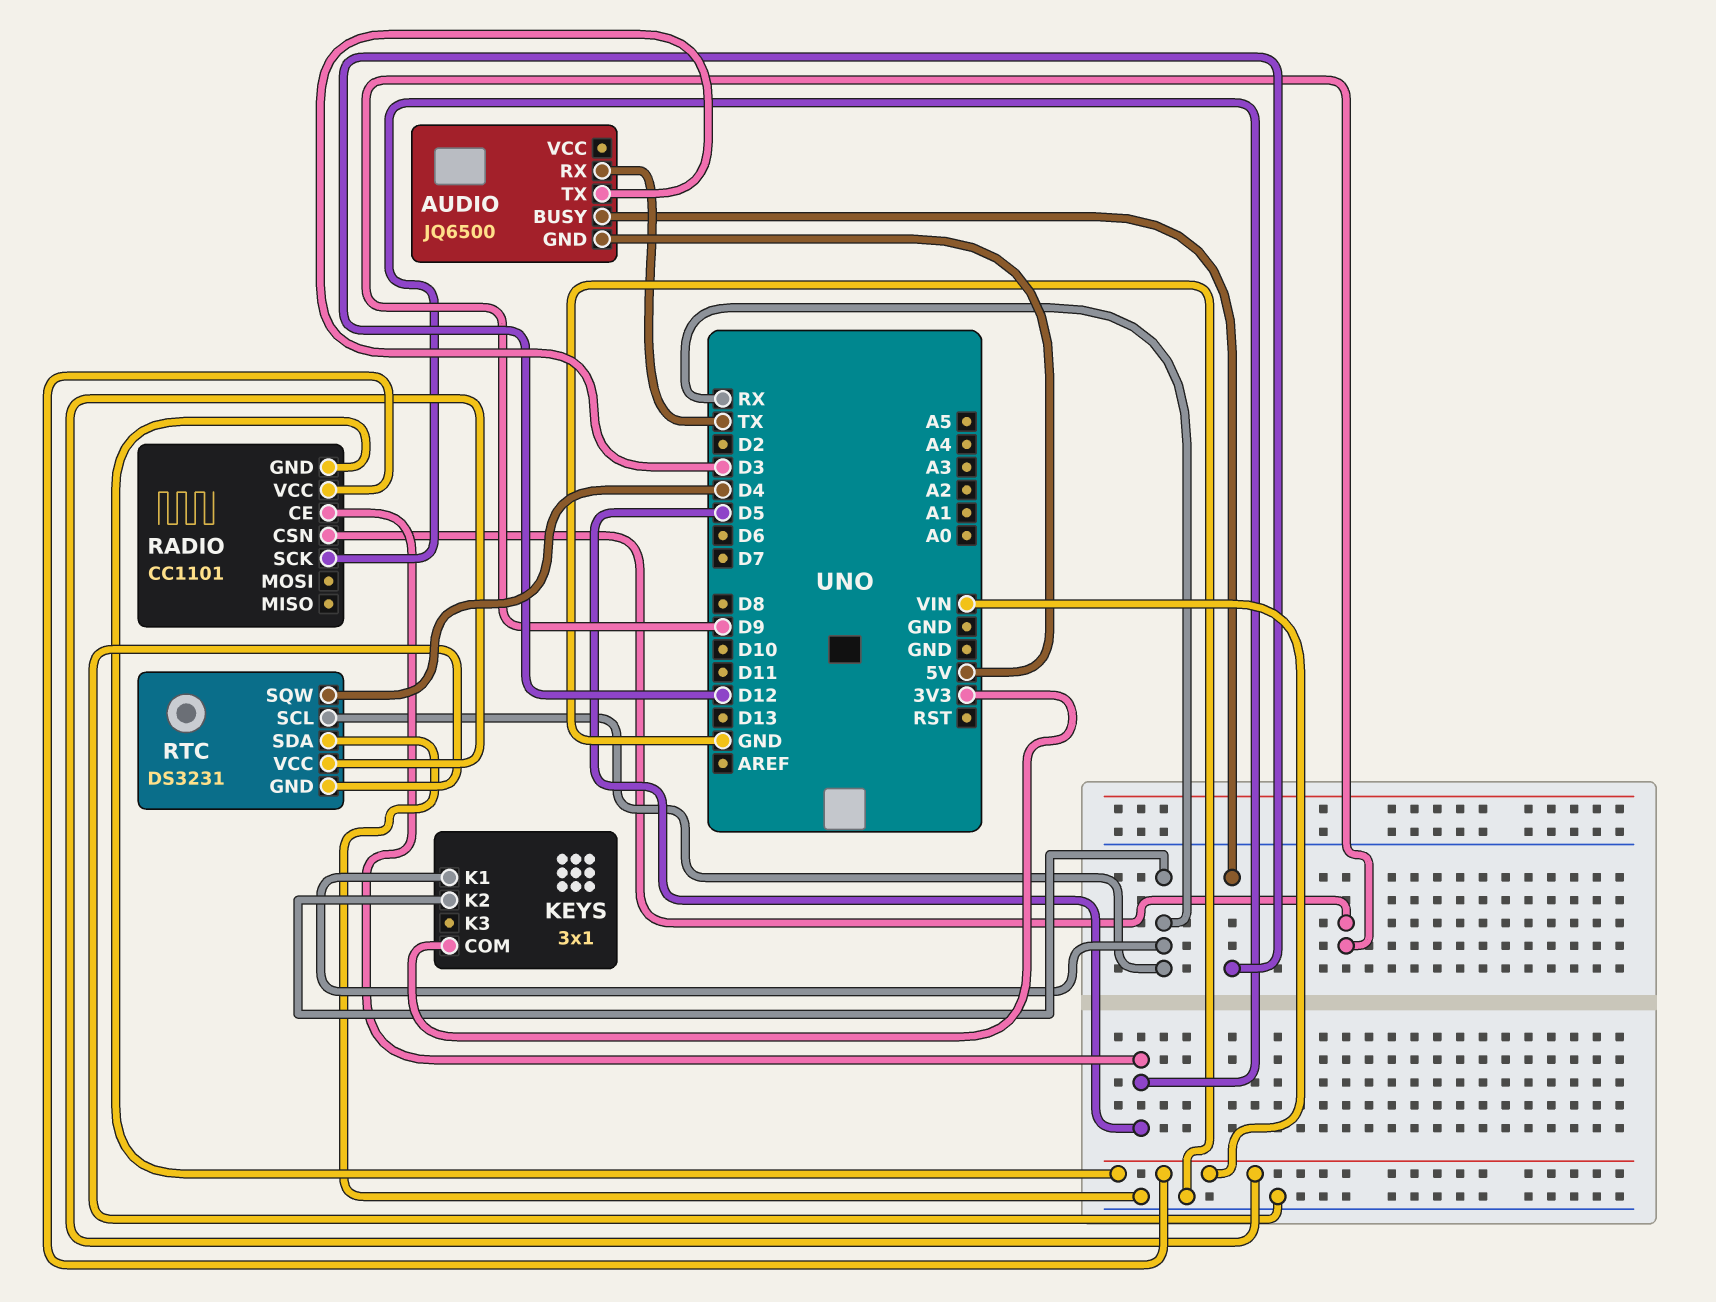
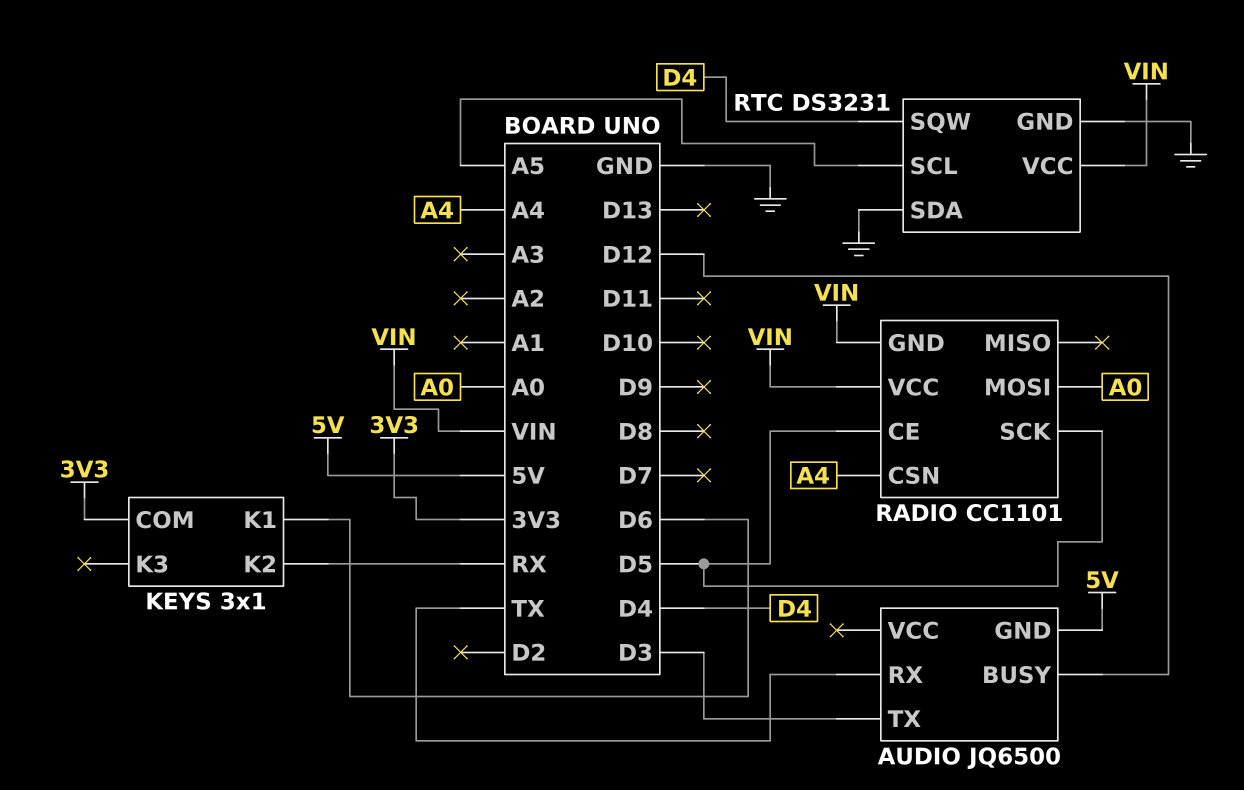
KEYS pin K1: RX -> D6
RADIO pin CSN: D9 -> A4
RADIO pin MOSI: none -> A0
RTC pin SCL: RX -> A5

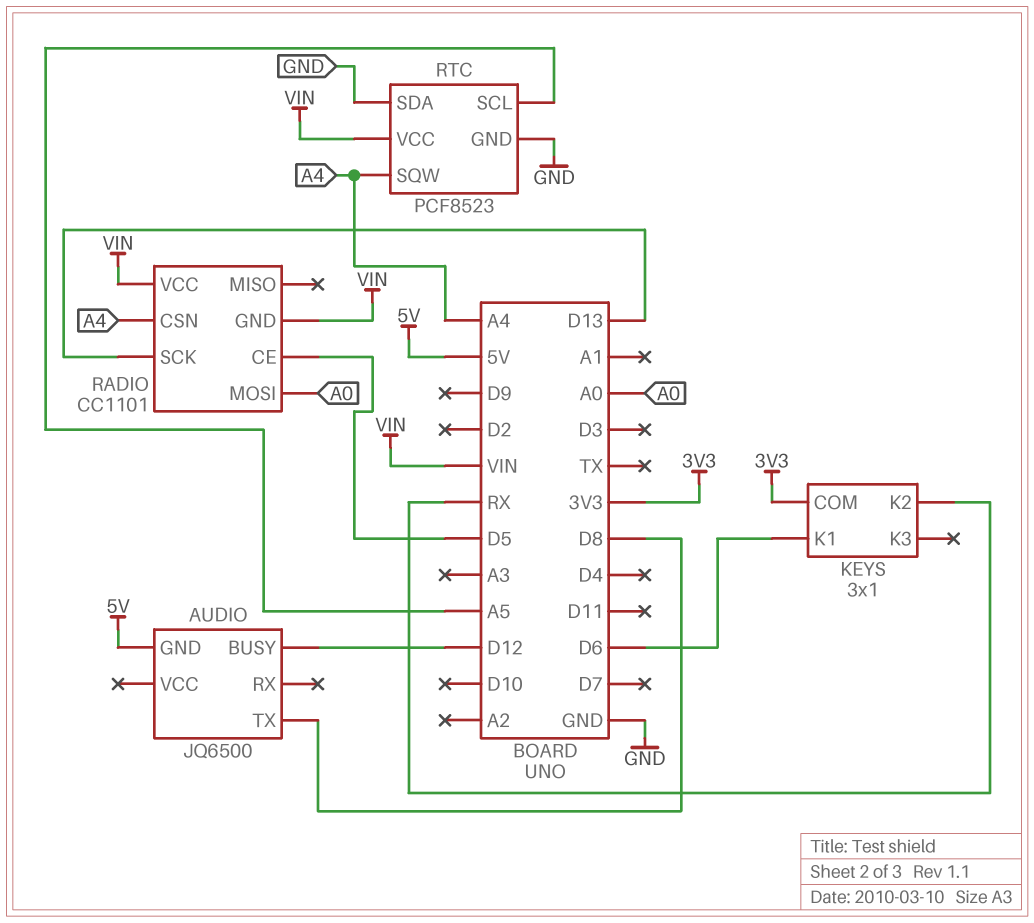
AUDIO pin RX: TX -> none
AUDIO pin TX: D3 -> D8
RADIO pin SCK: D5 -> D13
RTC: DS3231 -> PCF8523
RTC pin SQW: D4 -> A4

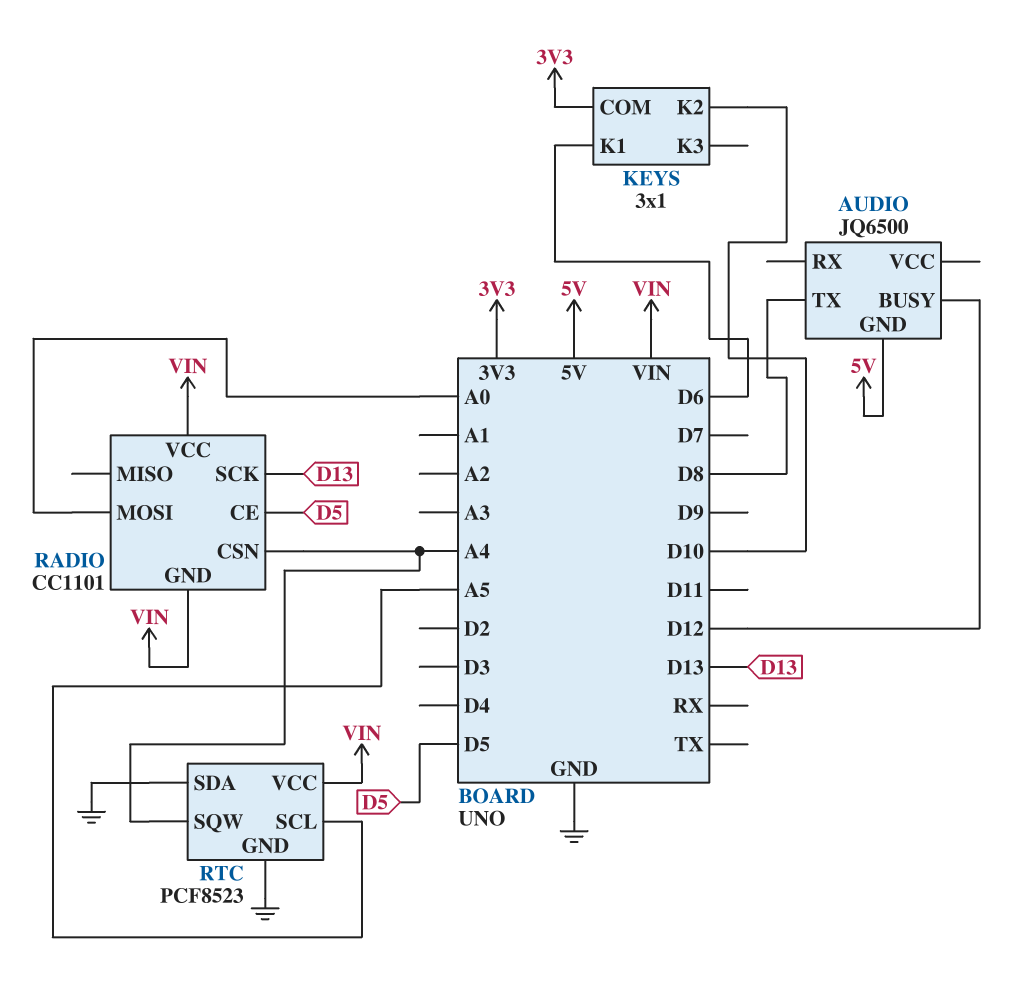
KEYS pin K2: RX -> D10

